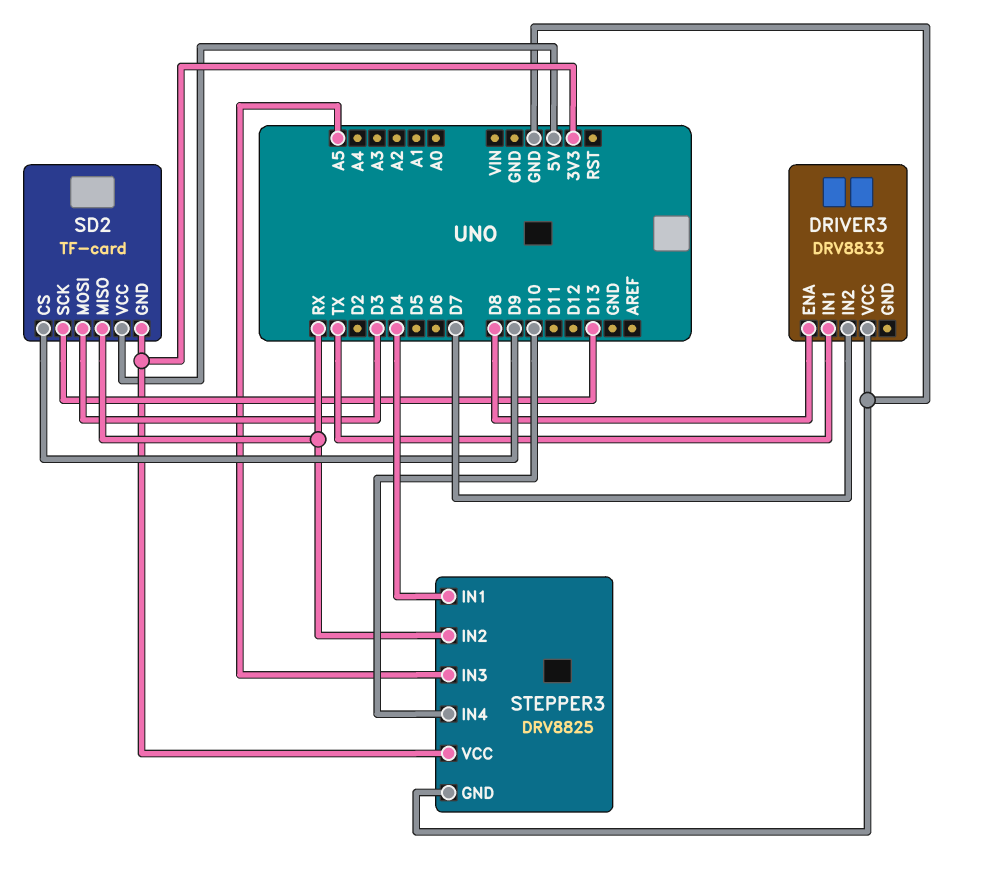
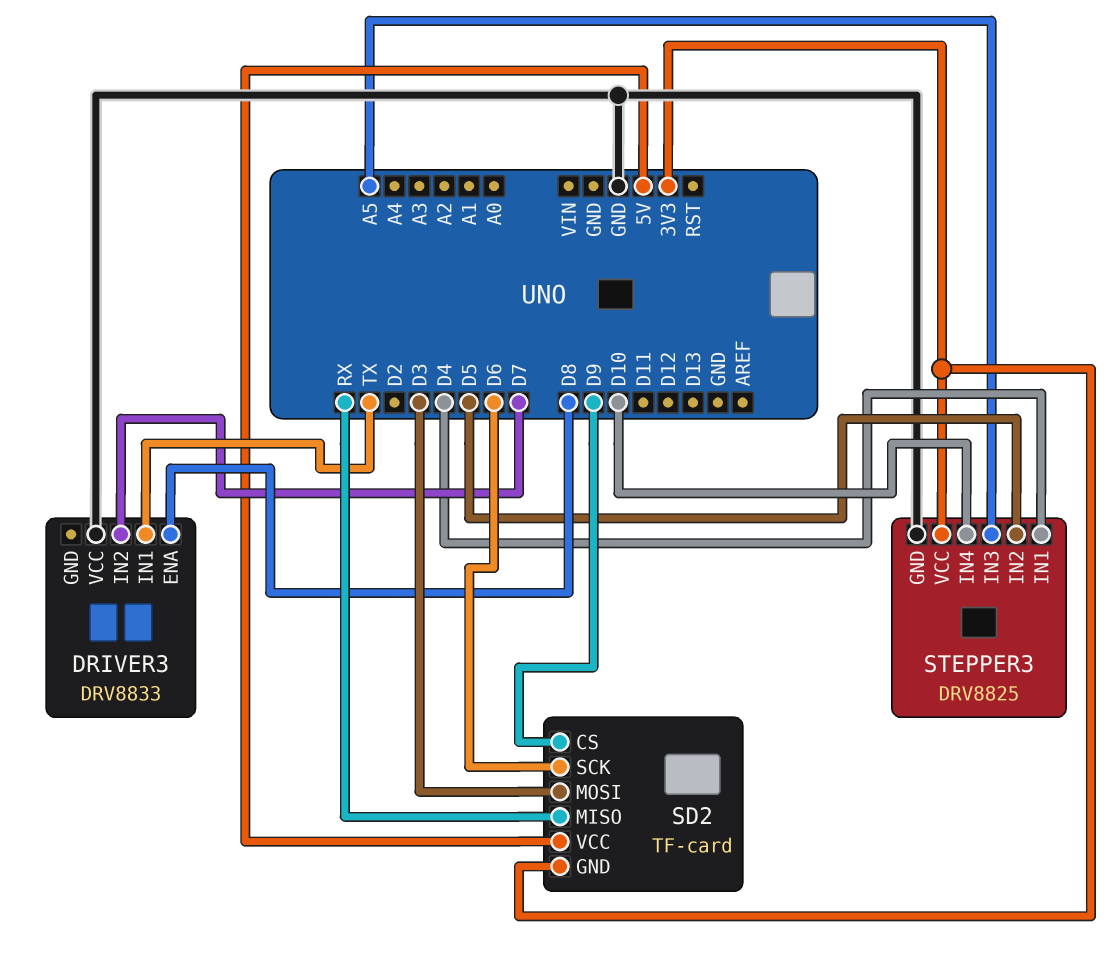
SD2 pin SCK: D13 -> D6
STEPPER3 pin IN2: RX -> D5

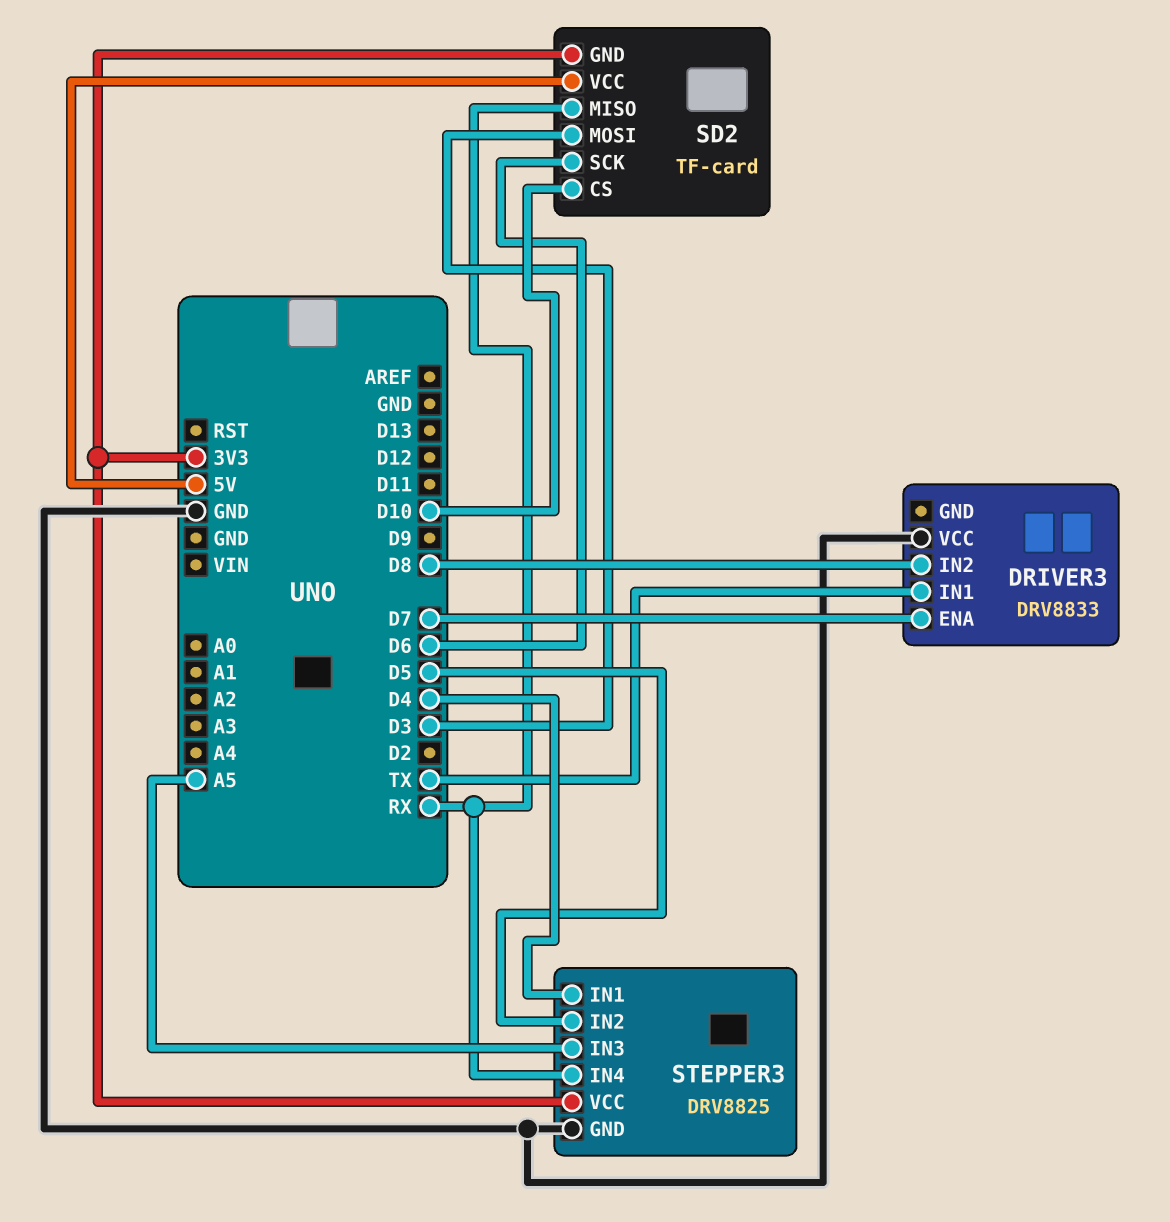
DRIVER3 pin ENA: D8 -> D7
DRIVER3 pin IN2: D7 -> D8
SD2 pin CS: D9 -> D10
STEPPER3 pin IN4: D10 -> RX

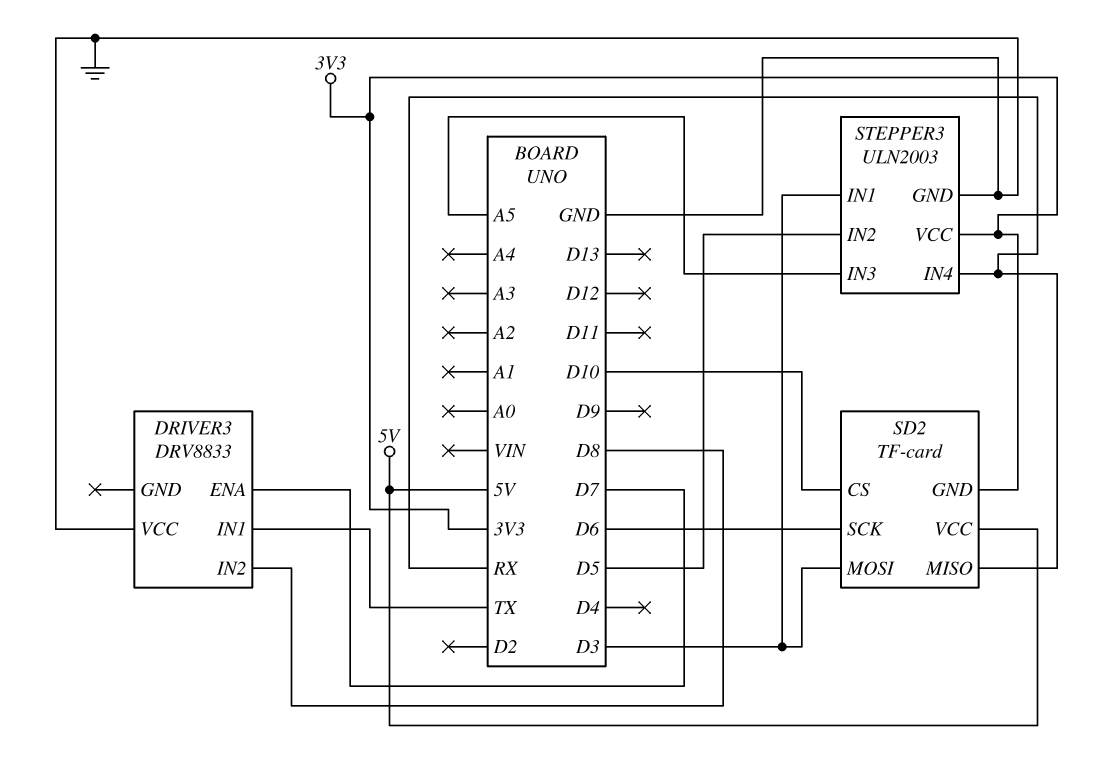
STEPPER3: DRV8825 -> ULN2003
STEPPER3 pin IN1: D4 -> D3

